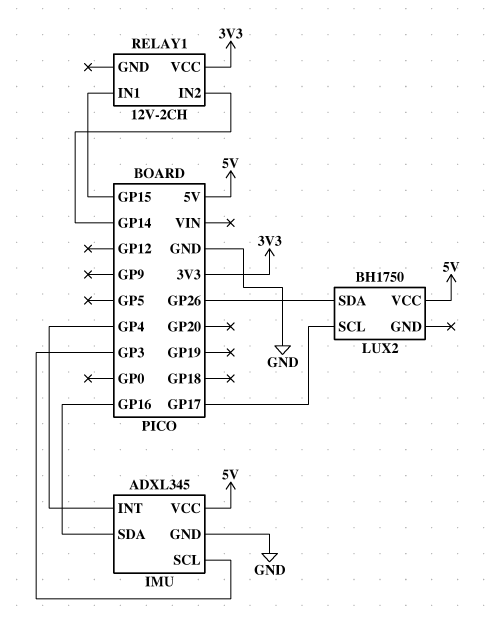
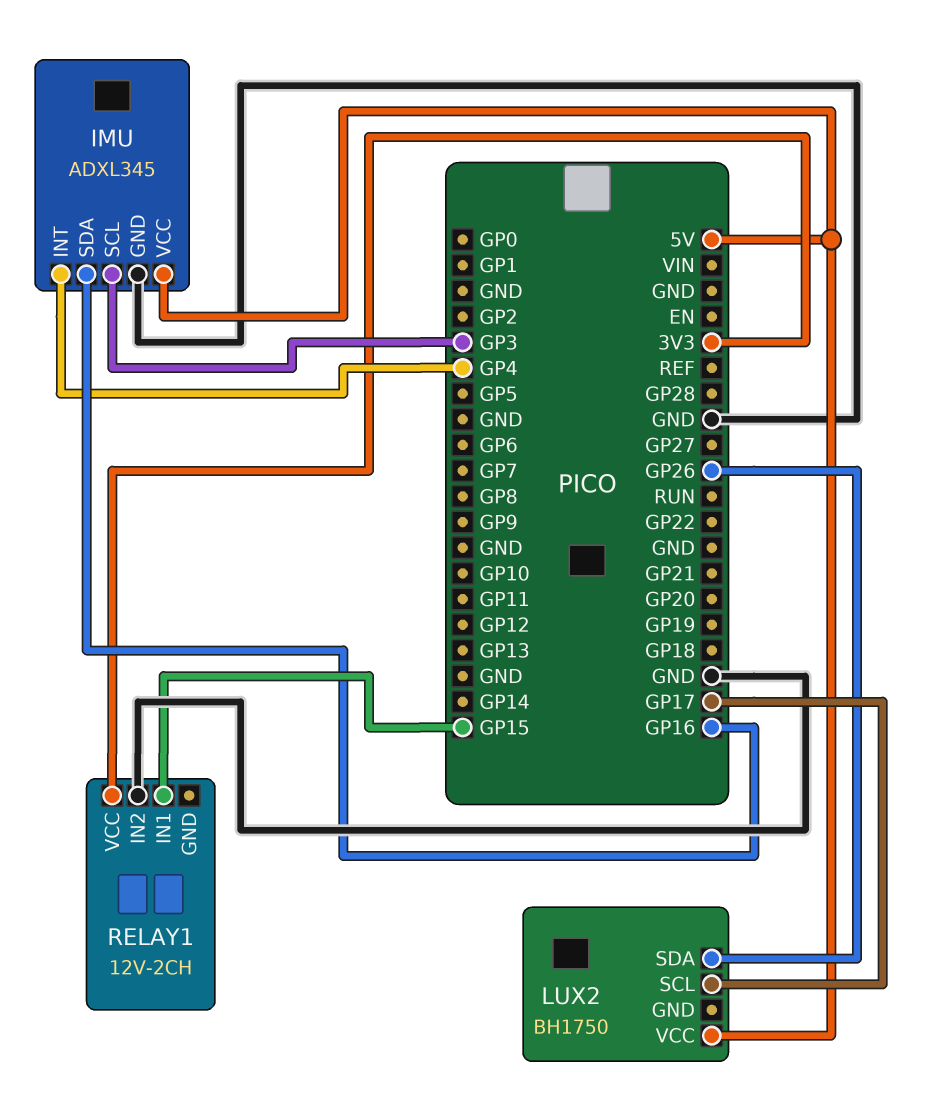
RELAY1 pin IN2: GP14 -> GND

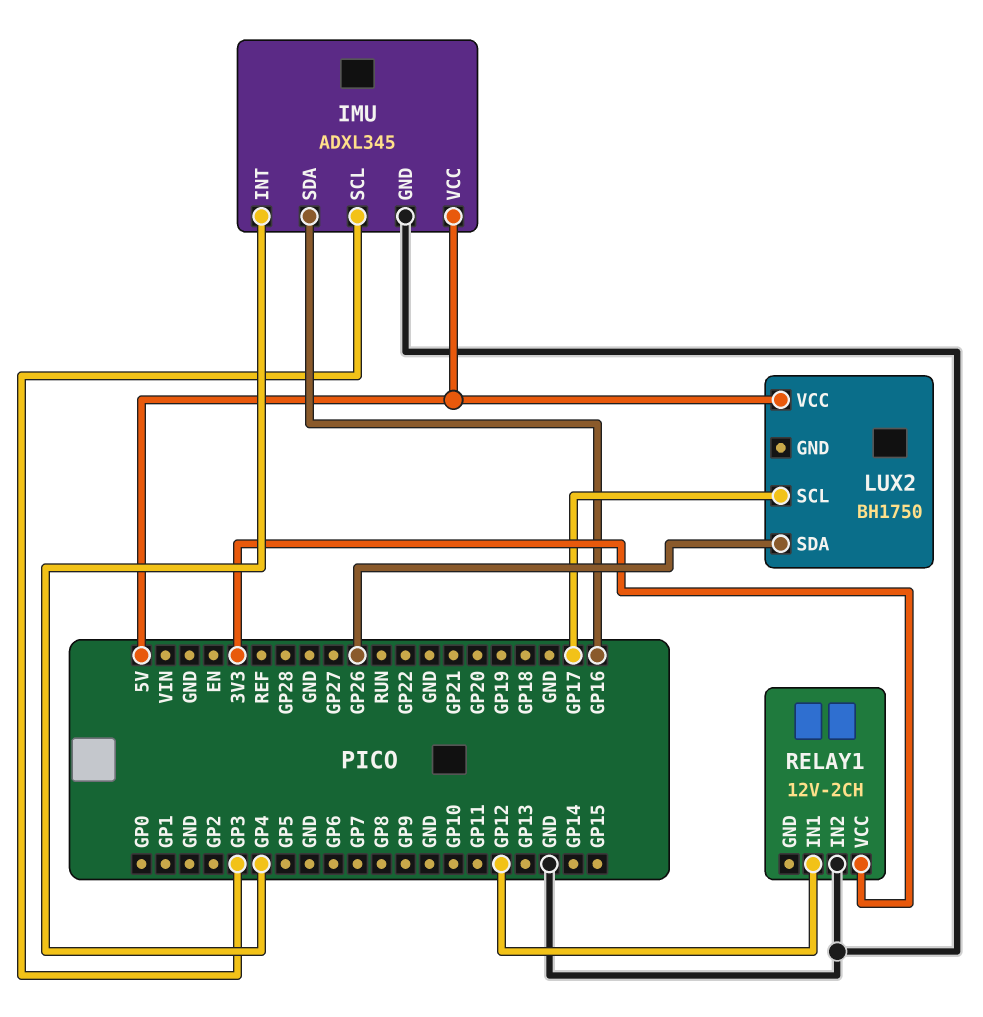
RELAY1 pin IN1: GP15 -> GP12

